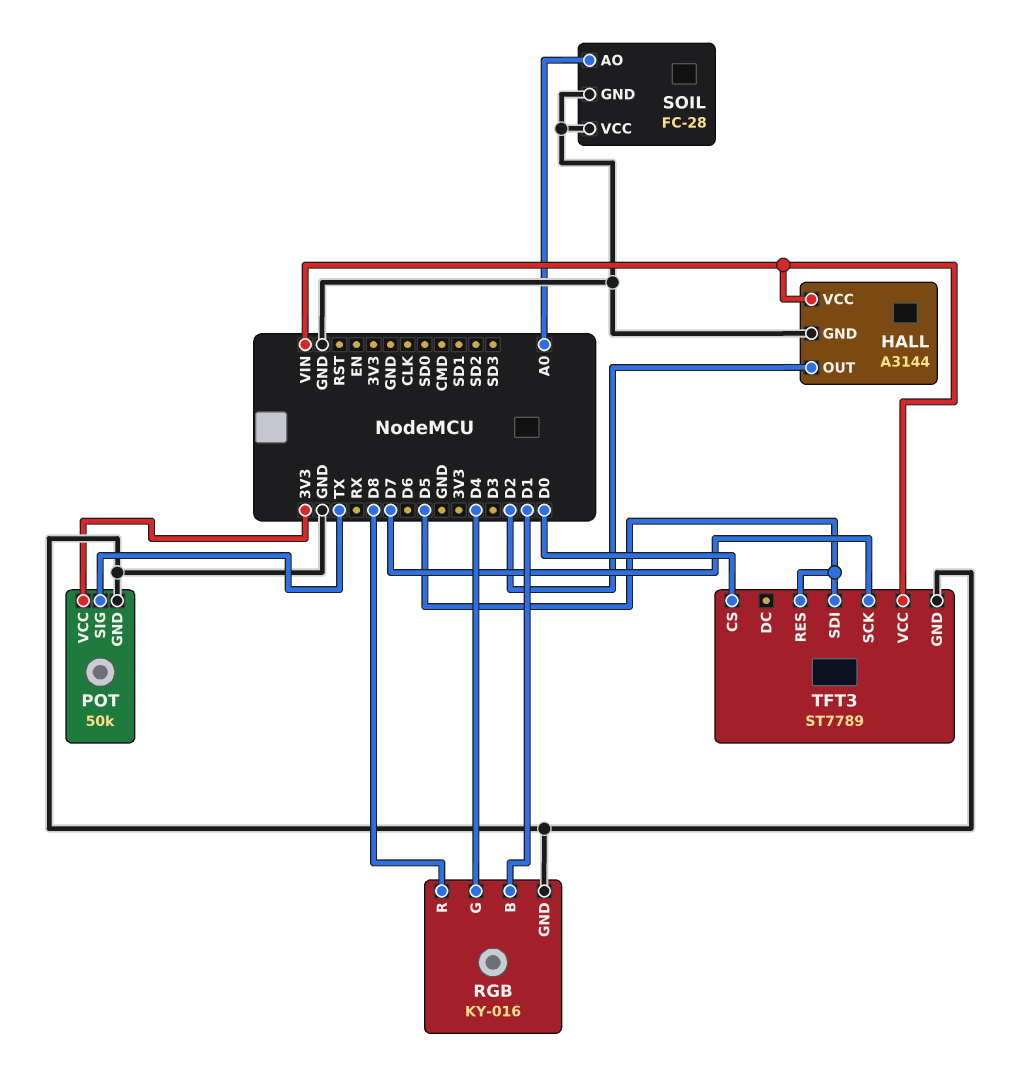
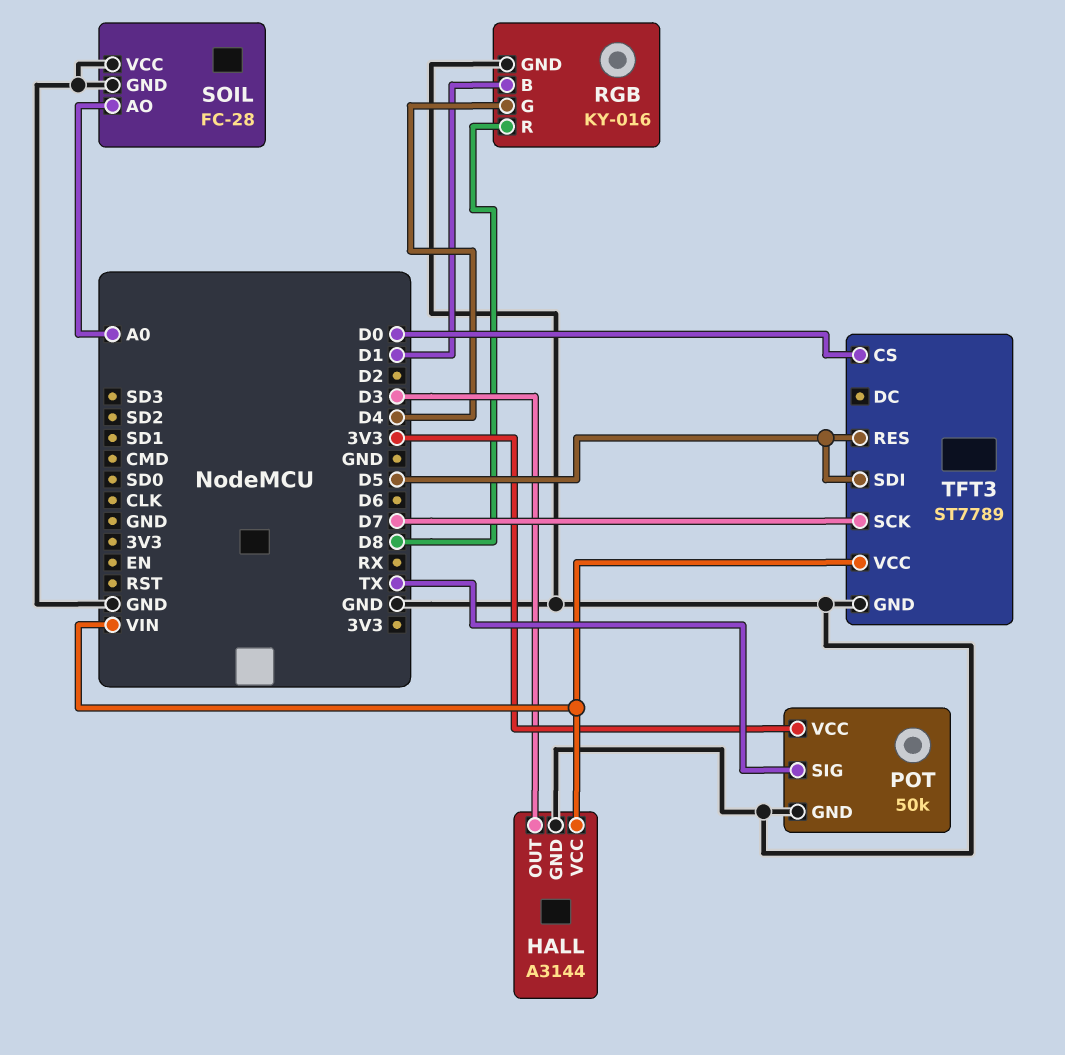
HALL pin OUT: D2 -> D3

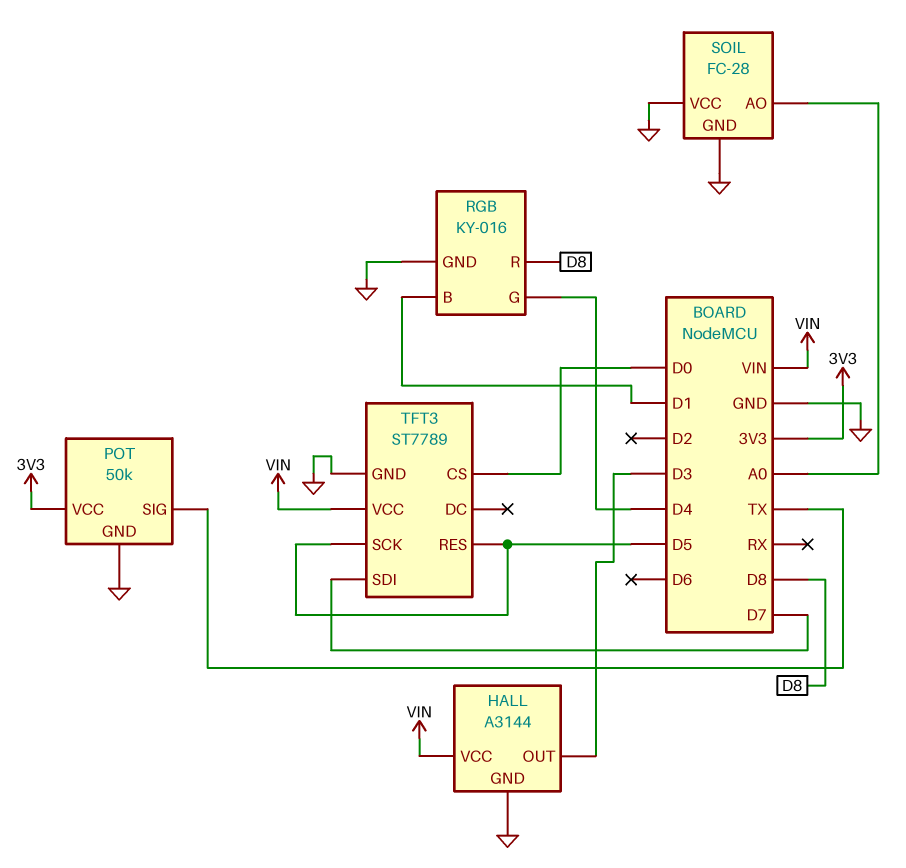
TFT3 pin SCK: D7 -> D5
TFT3 pin SDI: D5 -> D7

